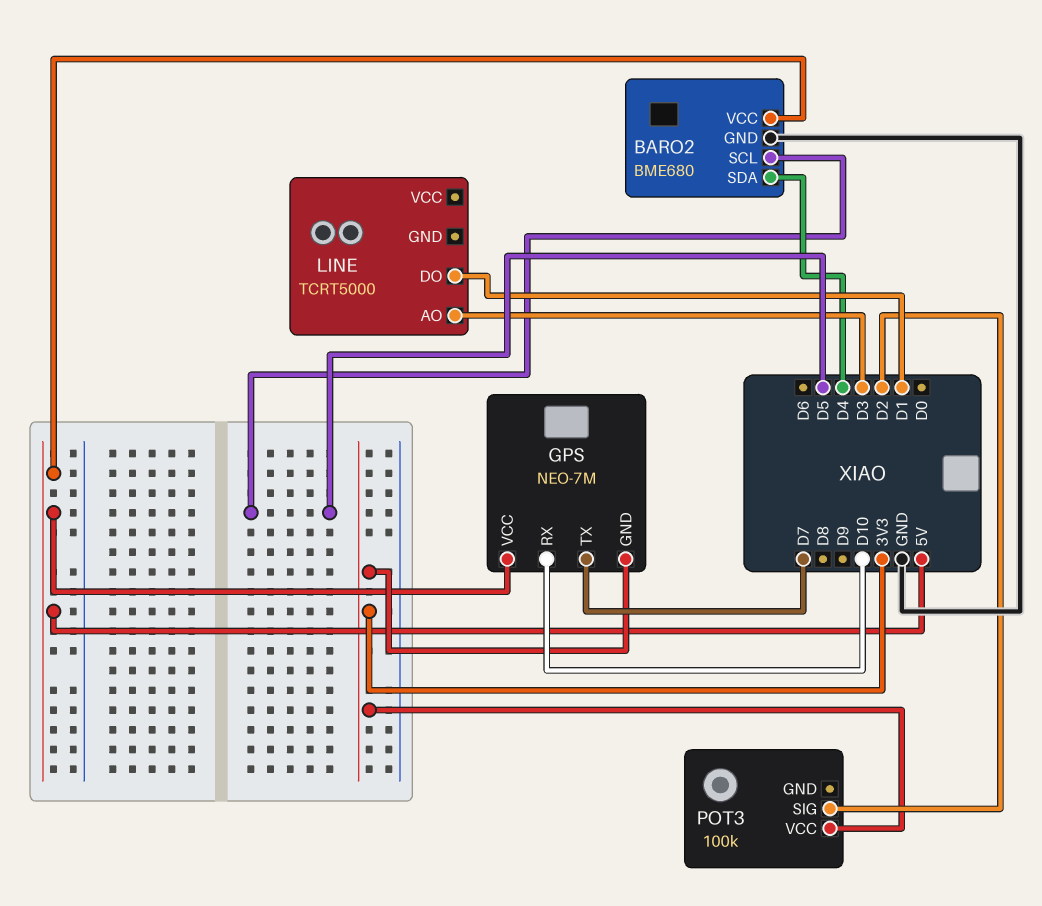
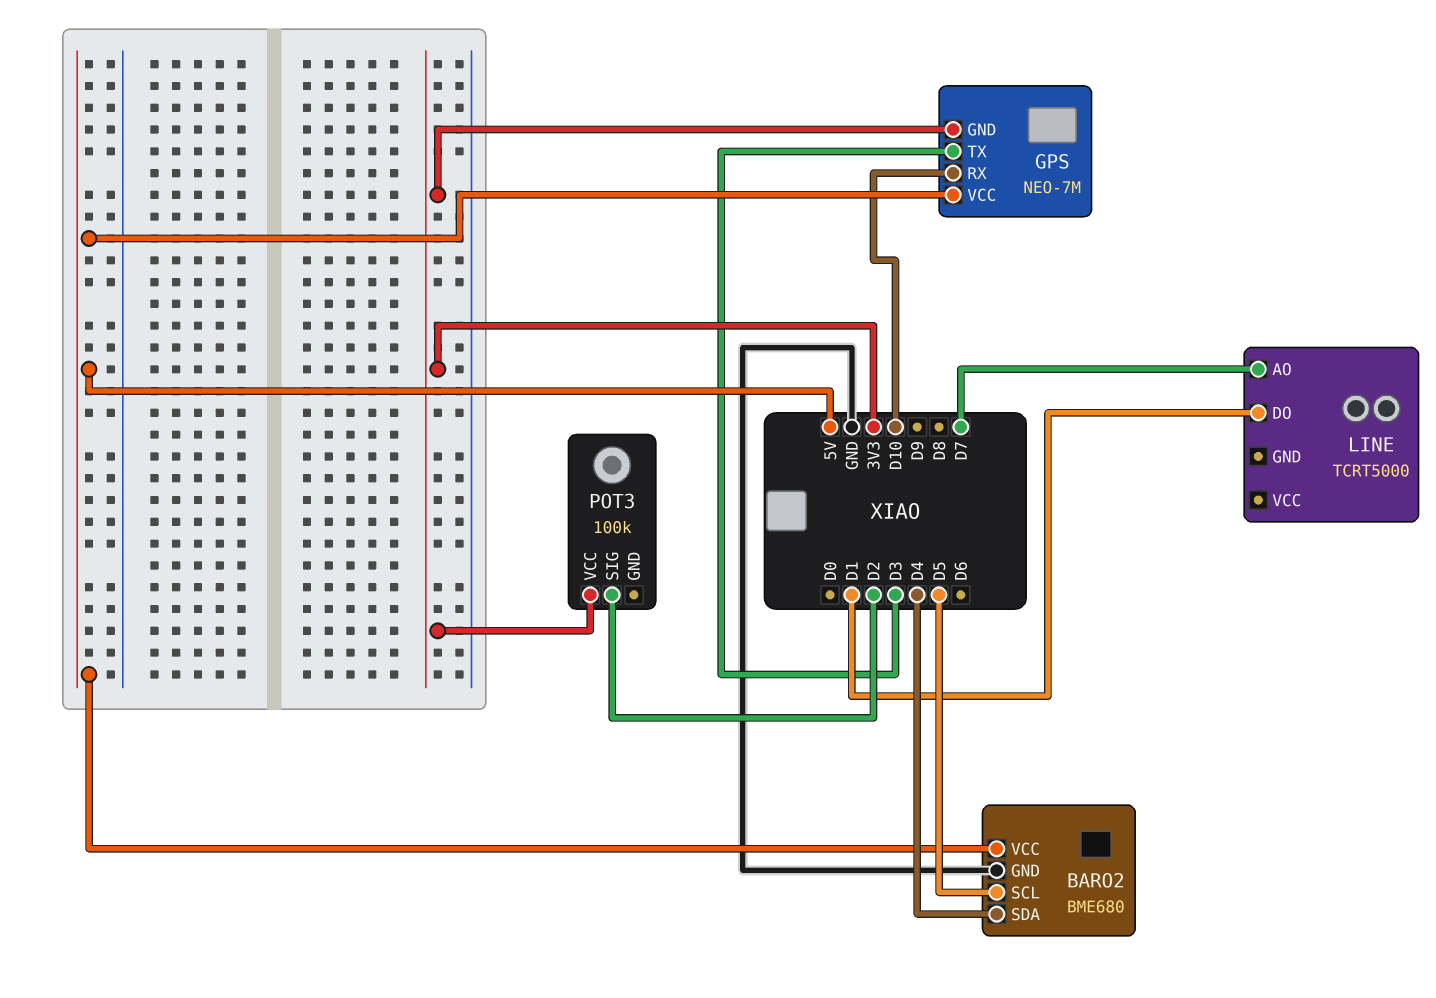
GPS pin TX: D7 -> D3
LINE pin AO: D3 -> D7

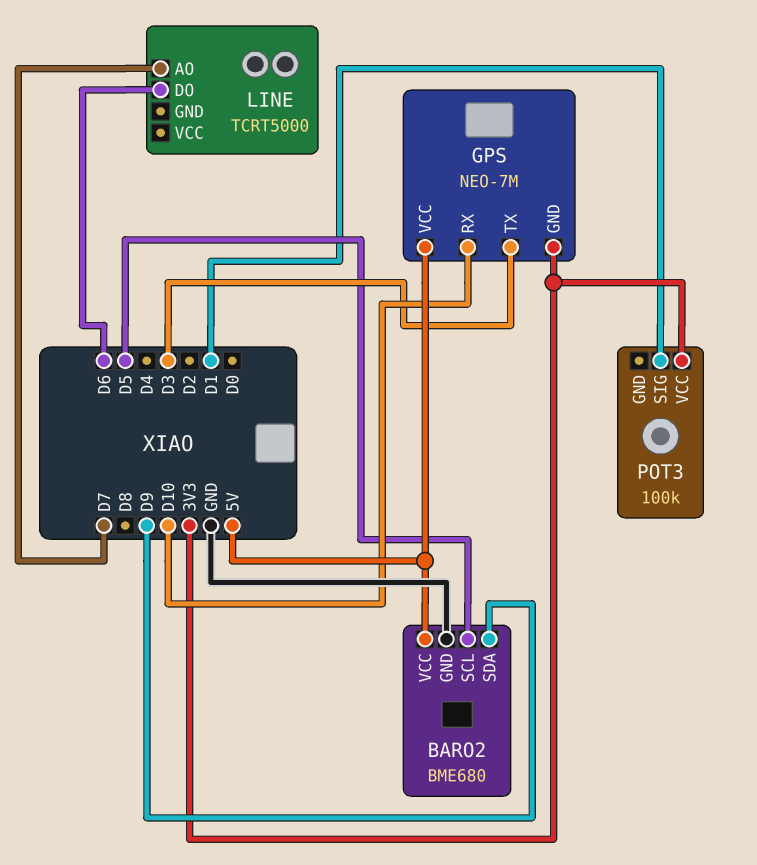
BARO2 pin SDA: D4 -> D9
LINE pin DO: D1 -> D6
POT3 pin SIG: D2 -> D1

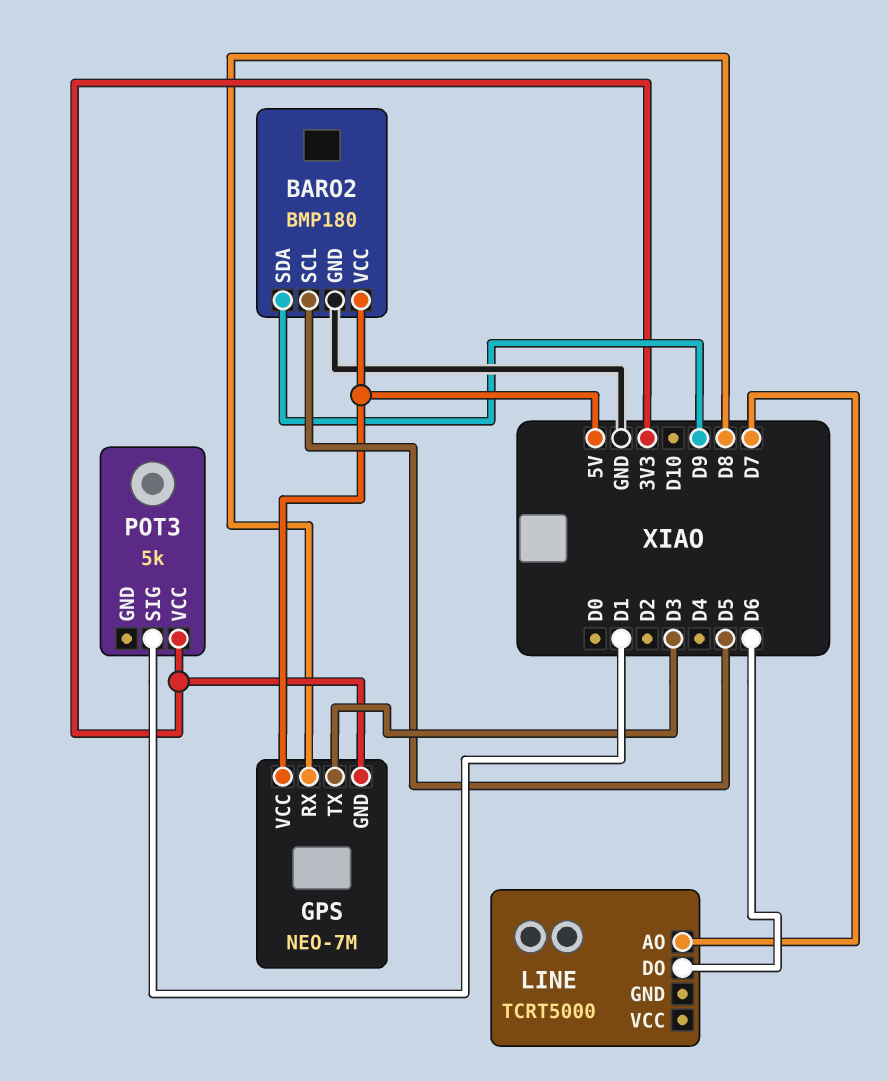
BARO2: BME680 -> BMP180
GPS pin RX: D10 -> D8
POT3: 100k -> 5k

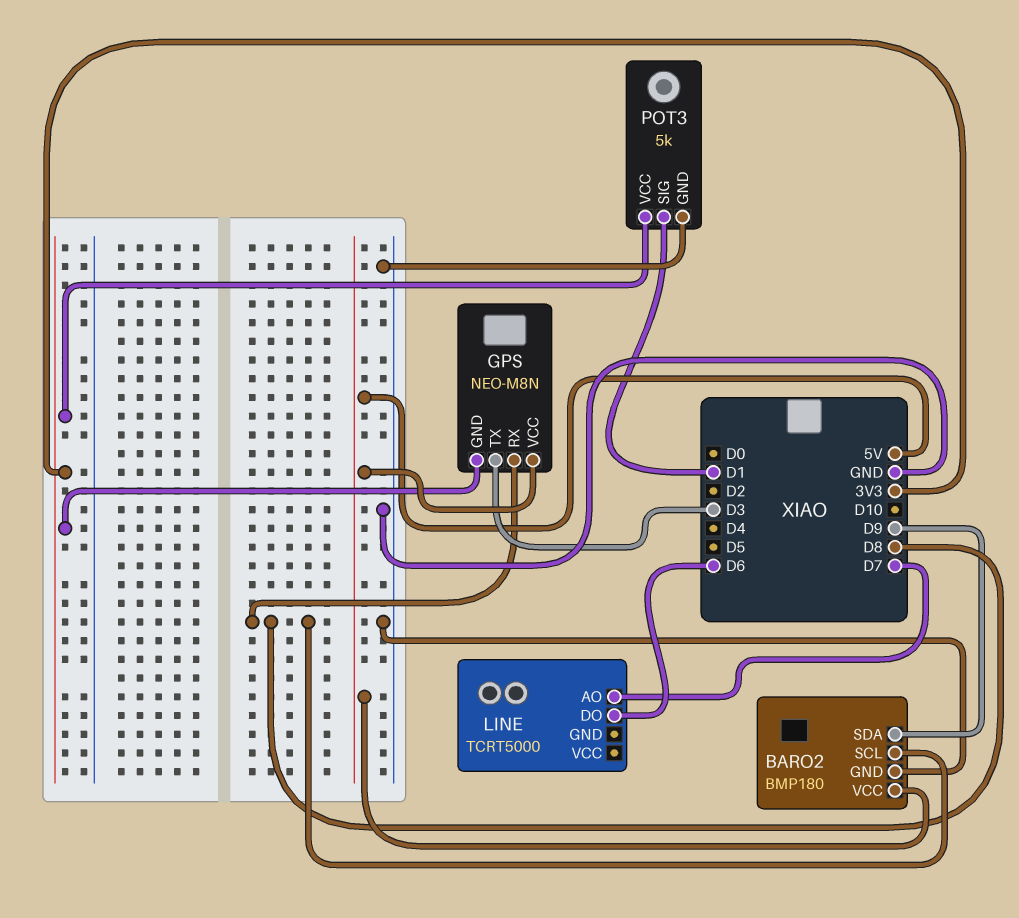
BARO2 pin SCL: D5 -> D8
GPS: NEO-7M -> NEO-M8N
POT3 pin GND: none -> GND

